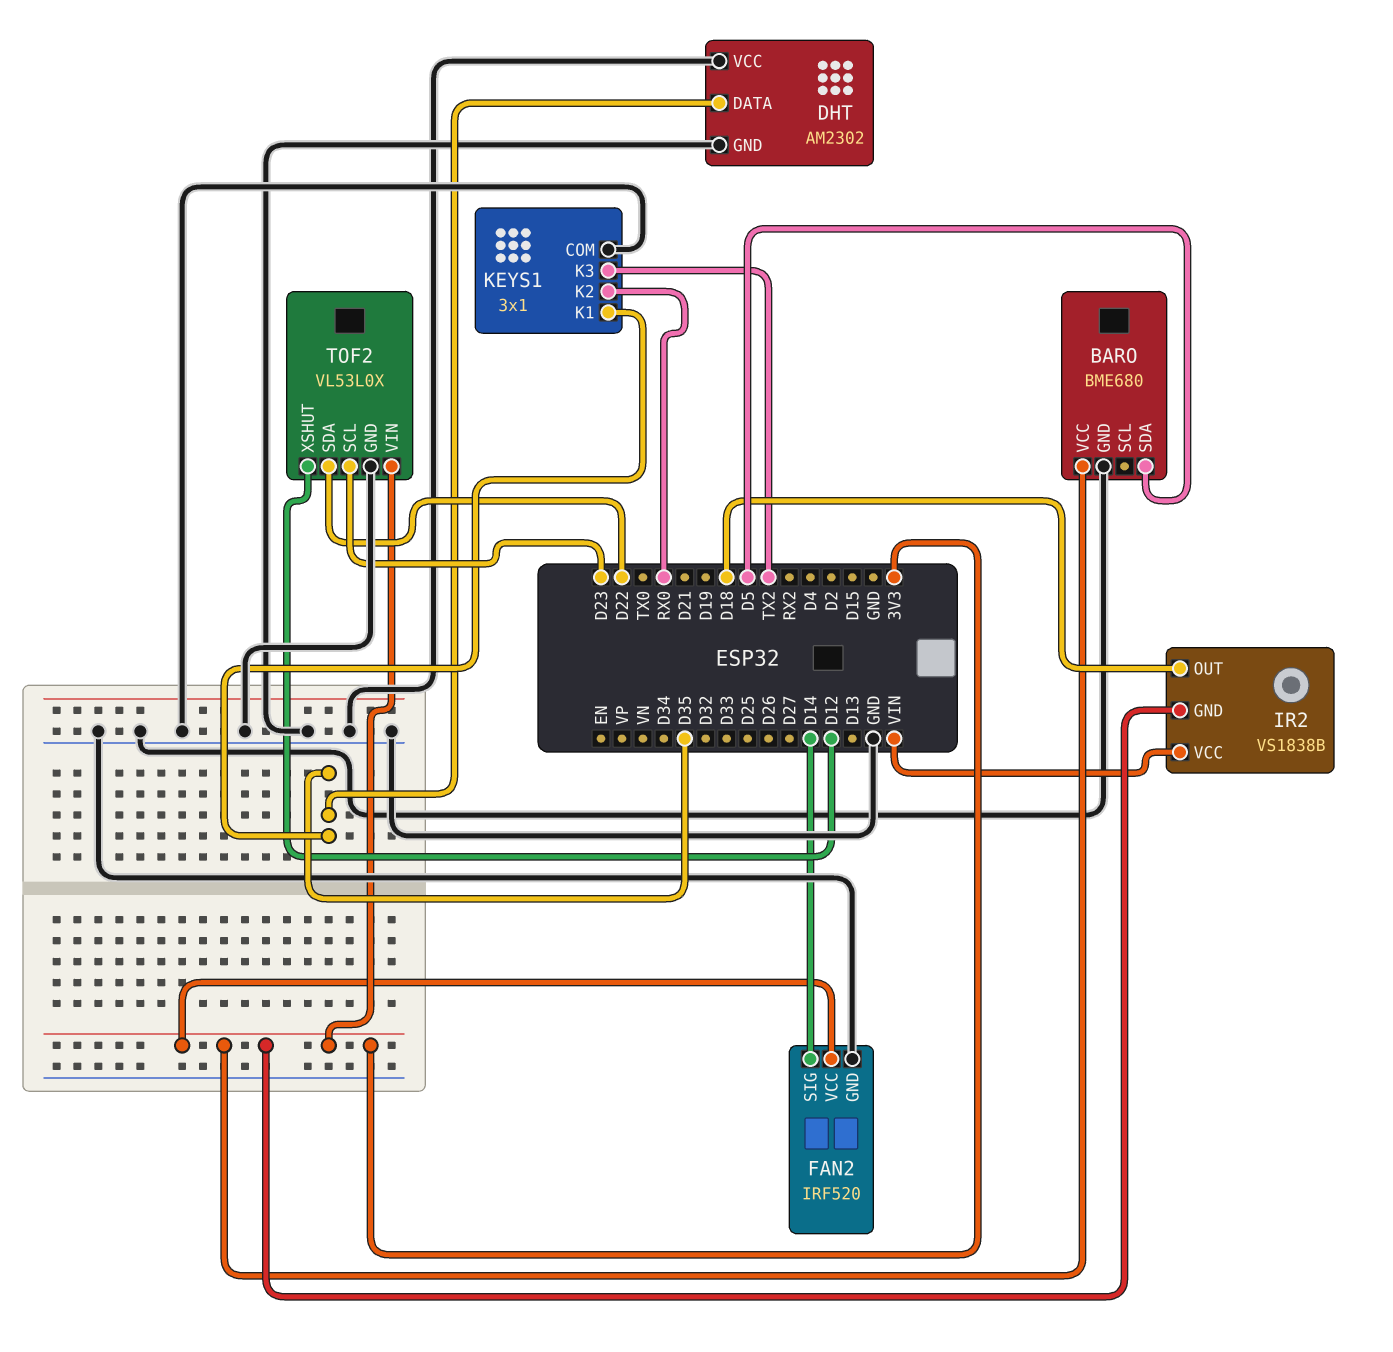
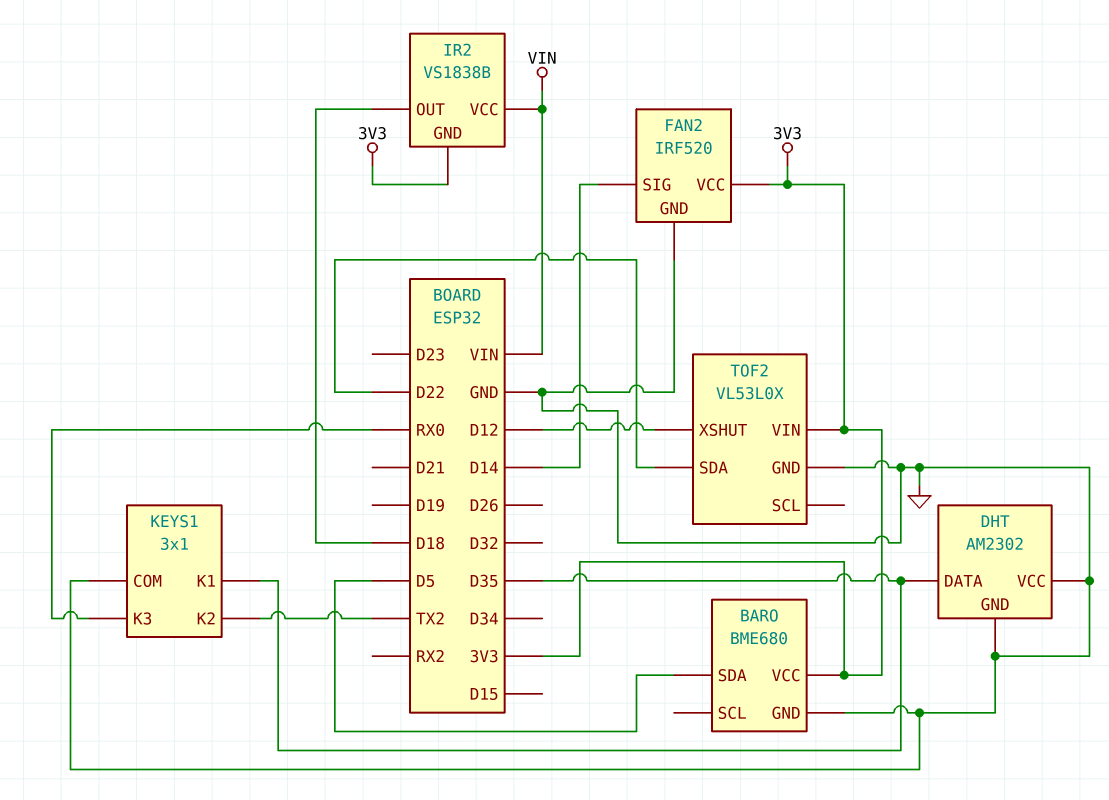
KEYS1 pin K2: RX0 -> TX2
KEYS1 pin K3: TX2 -> RX0
TOF2 pin SCL: D23 -> none

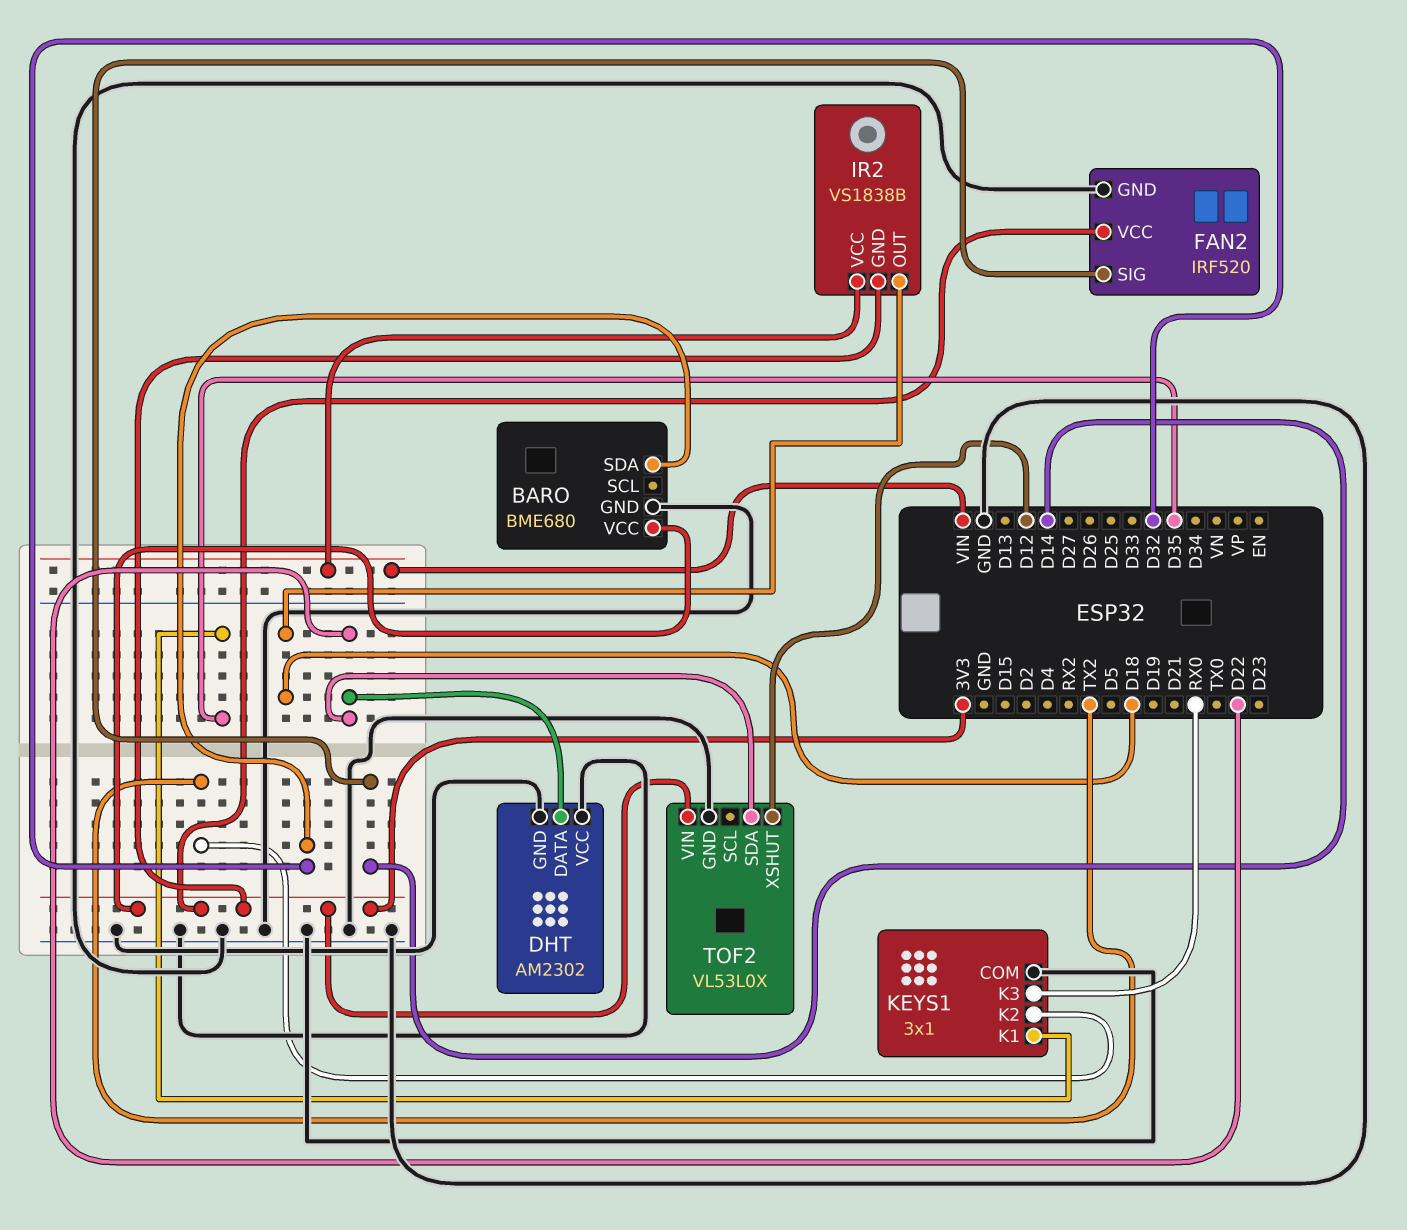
BARO pin SDA: D5 -> D32
DHT pin DATA: D35 -> D22

